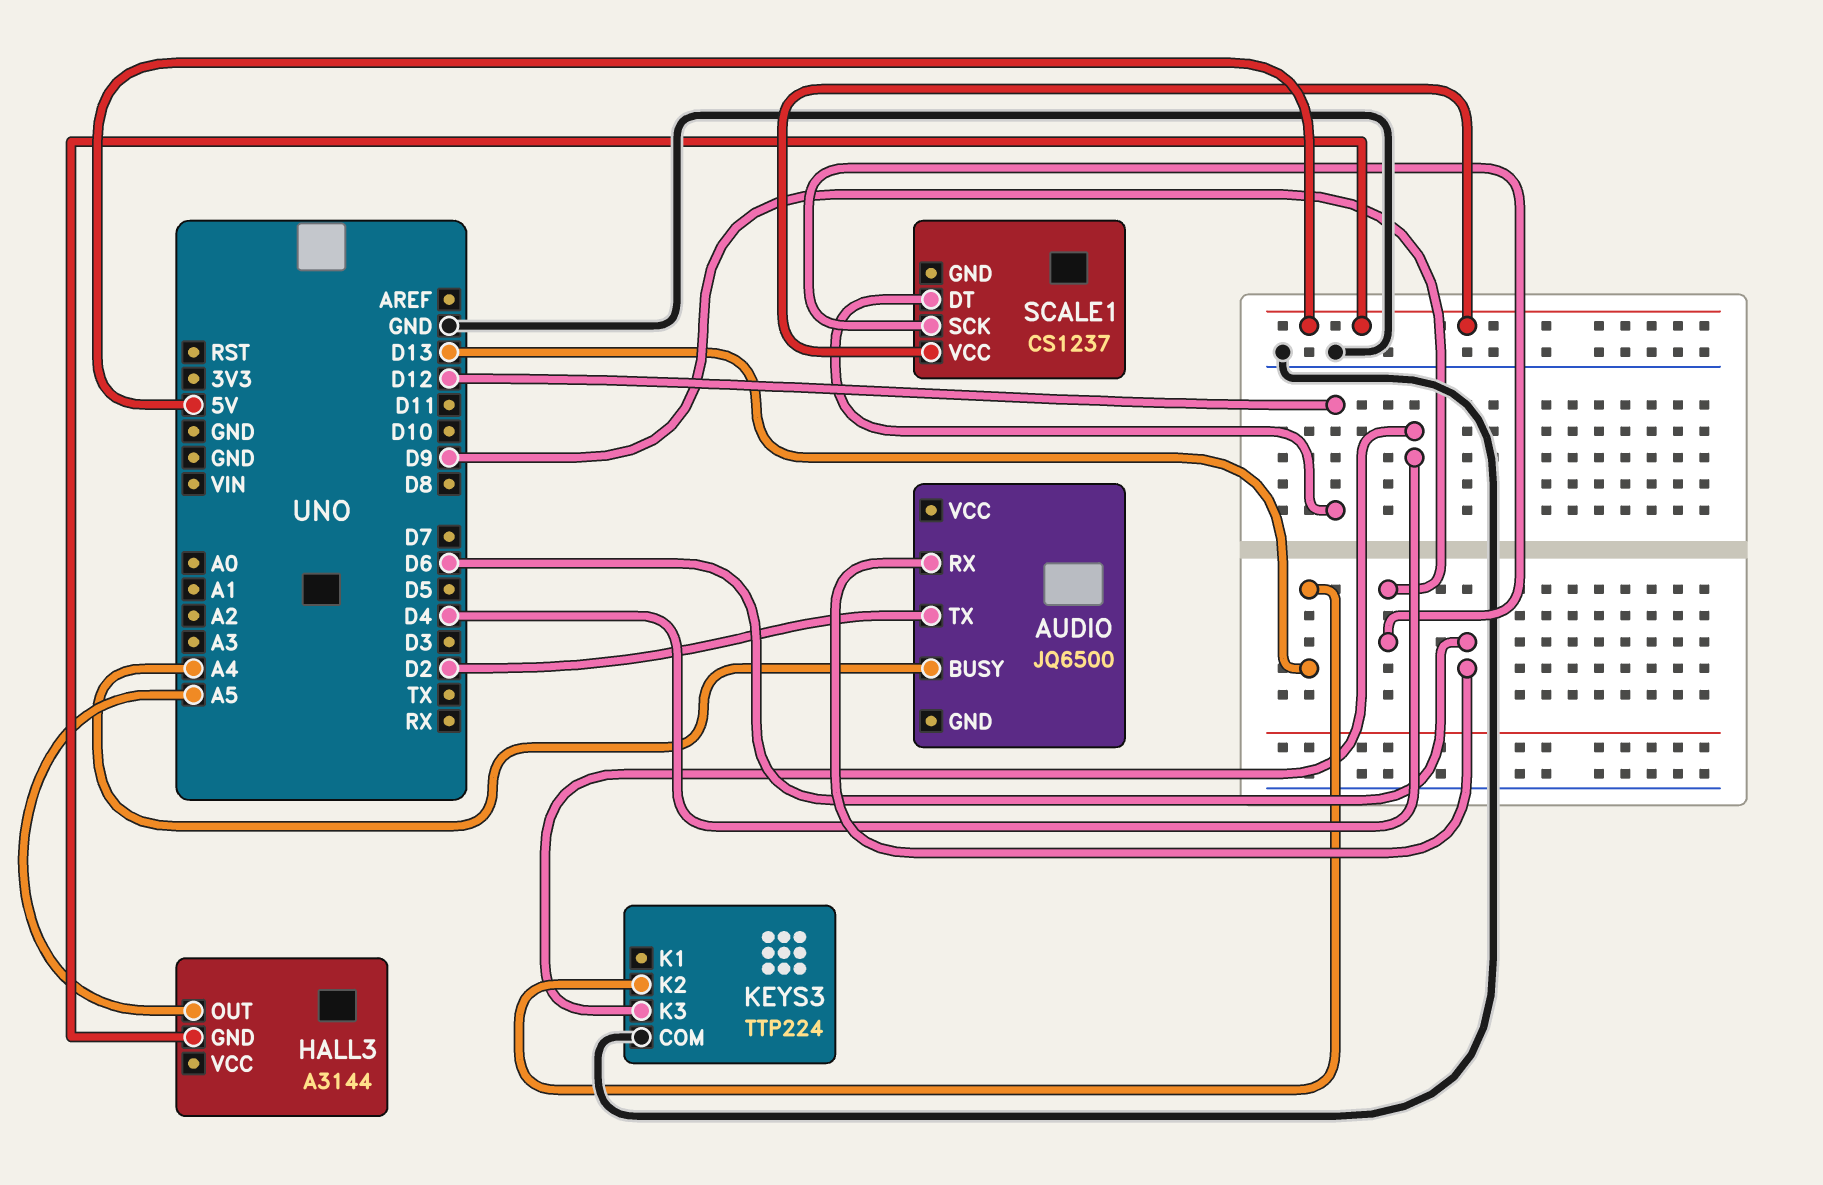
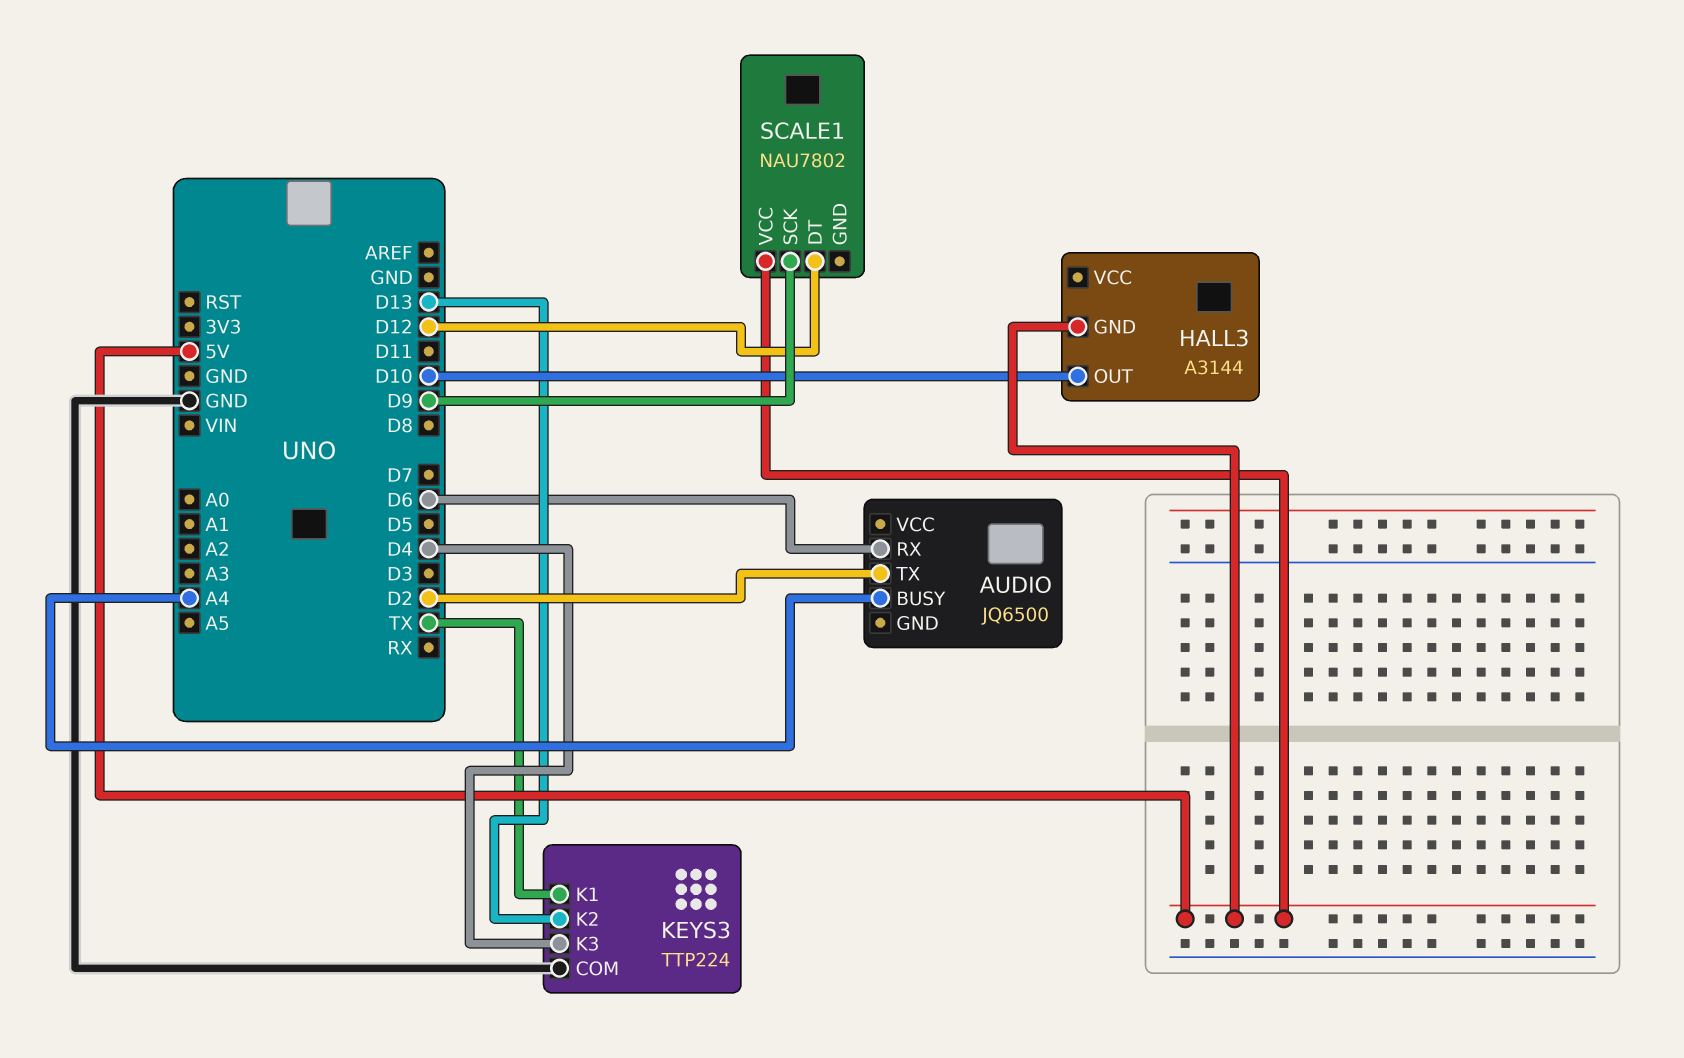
HALL3 pin OUT: A5 -> D10
KEYS3 pin K1: none -> TX
SCALE1: CS1237 -> NAU7802

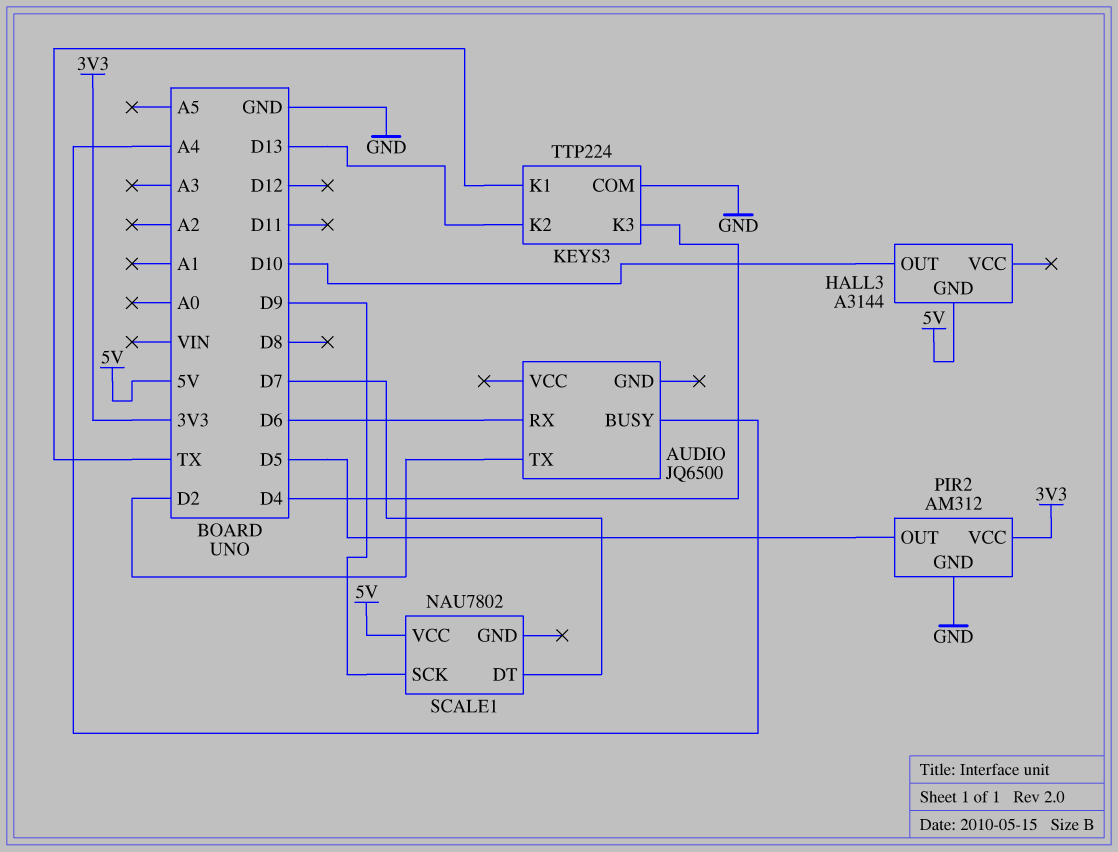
PIR2: none -> AM312
PIR2 pin GND: none -> GND
PIR2 pin OUT: none -> D5
PIR2 pin VCC: none -> 3V3
SCALE1 pin DT: D12 -> D7

